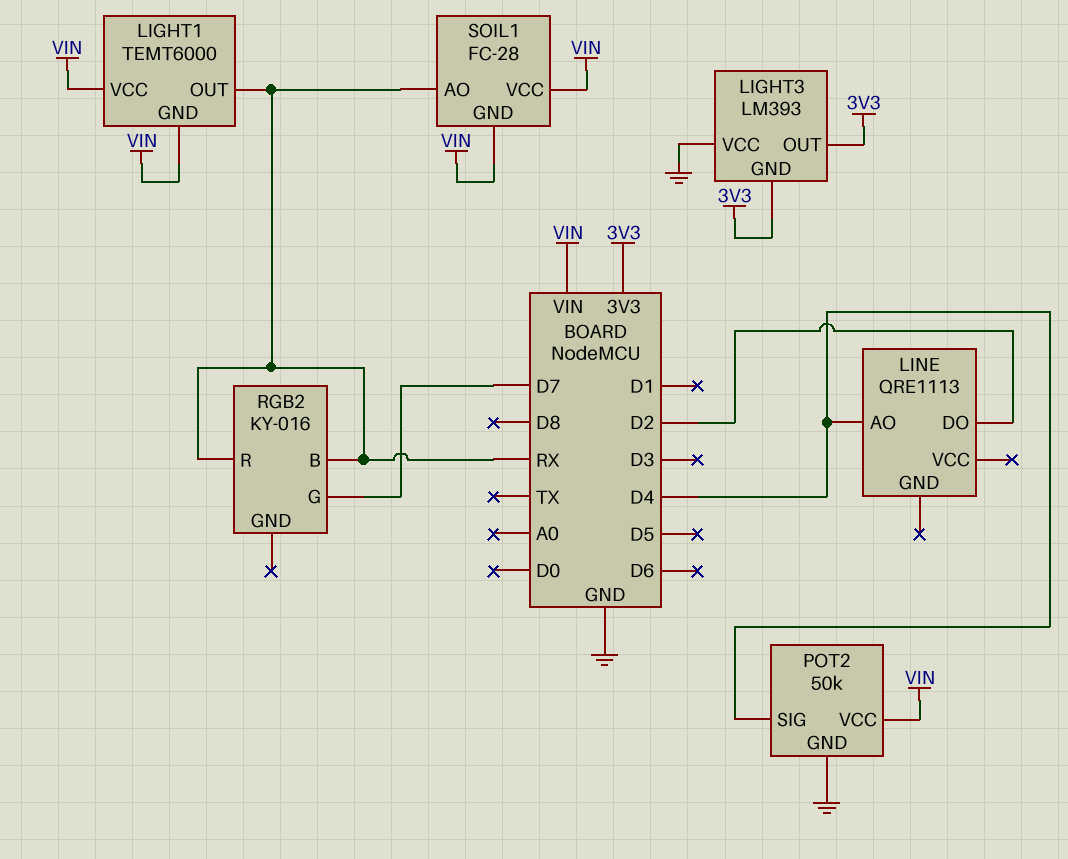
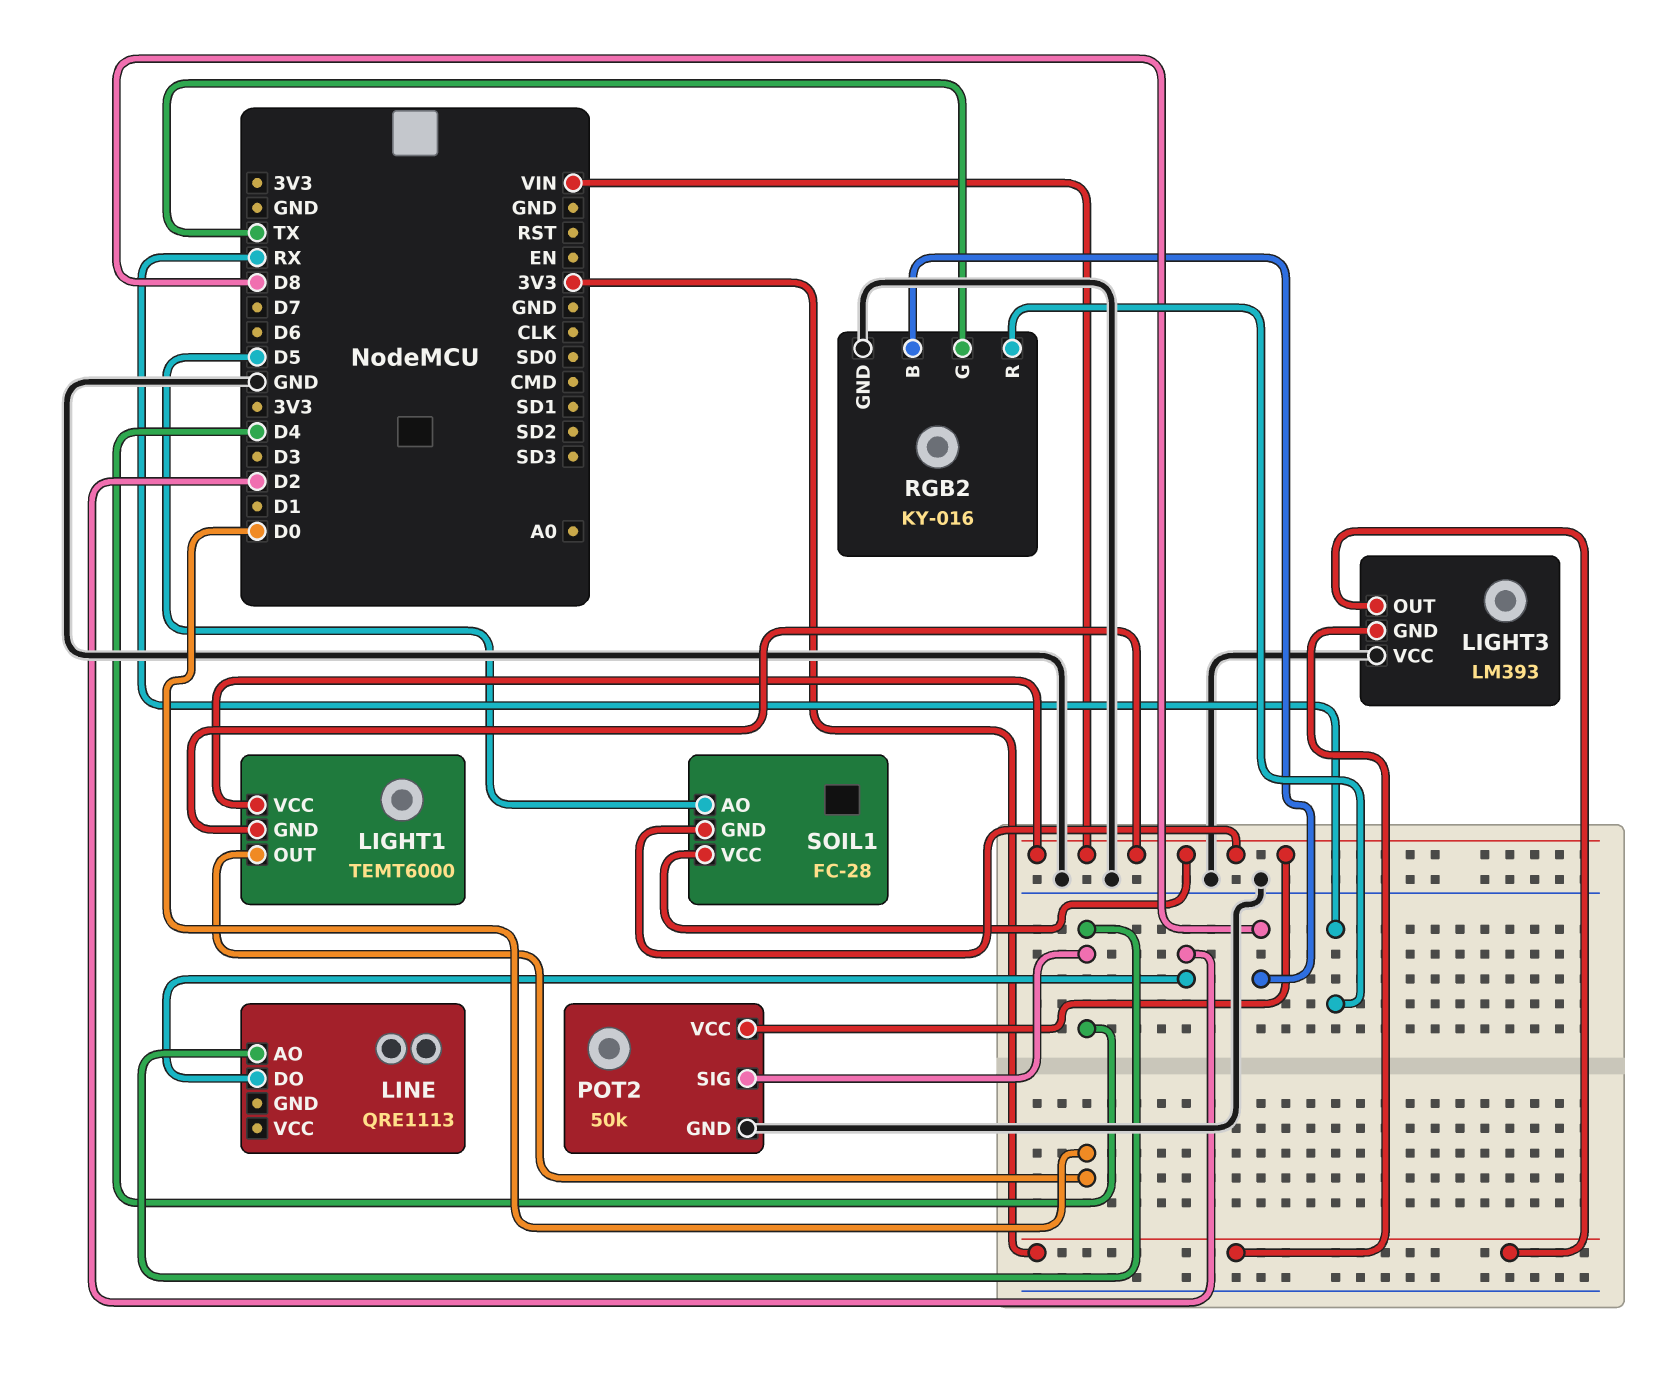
LIGHT1 pin OUT: RX -> D0
RGB2 pin B: RX -> D8
RGB2 pin G: D7 -> TX
RGB2 pin GND: none -> GND
SOIL1 pin AO: RX -> D5

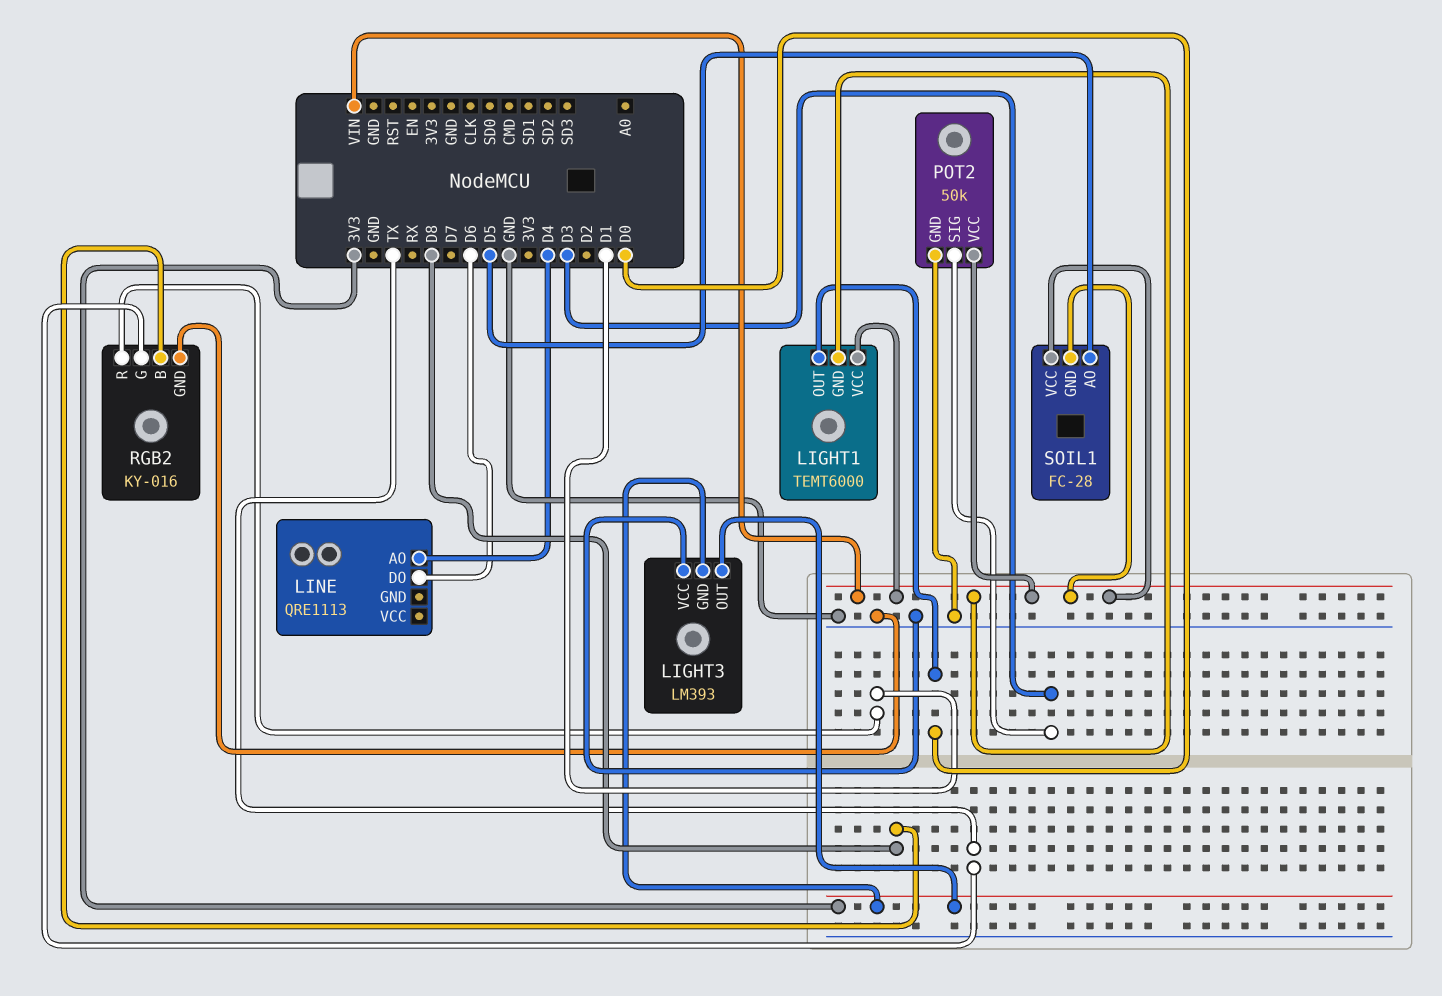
LINE pin DO: D2 -> D6
POT2 pin SIG: D4 -> D3
RGB2 pin R: RX -> D1

